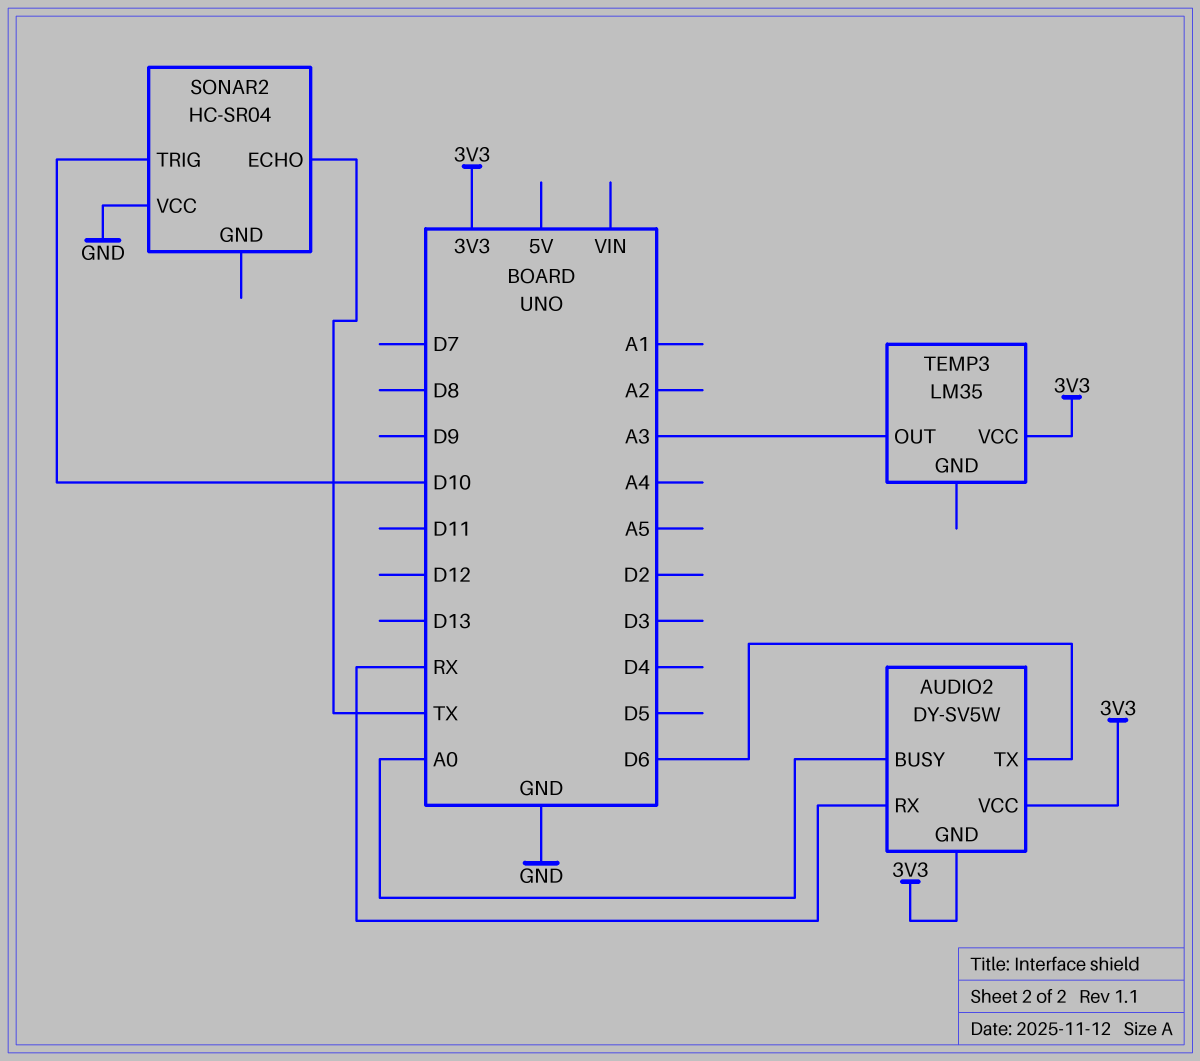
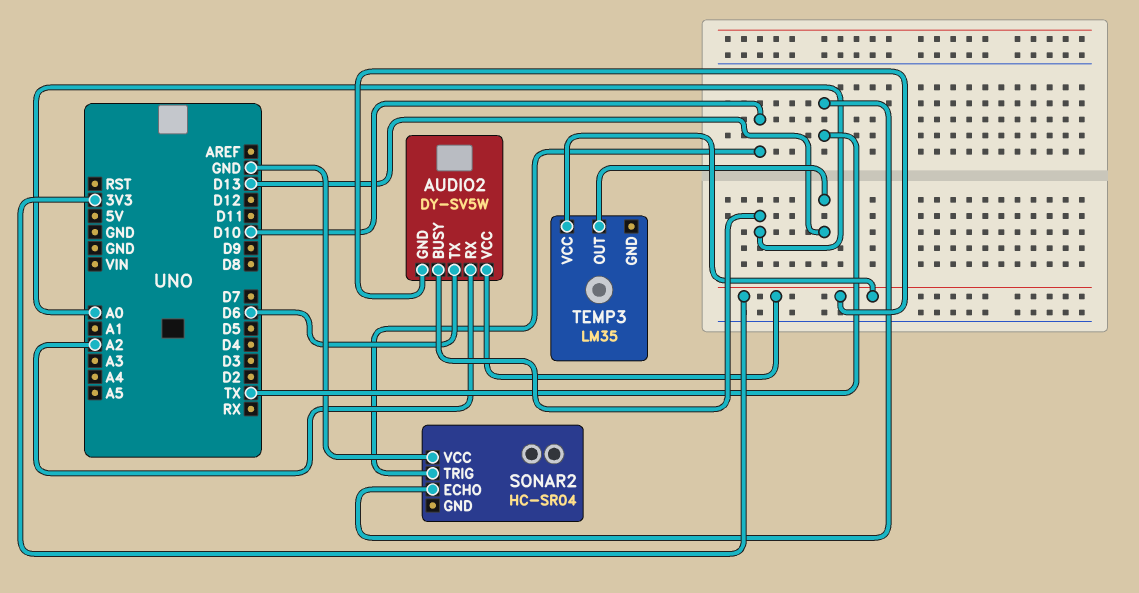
AUDIO2 pin RX: RX -> A2
TEMP3 pin OUT: A3 -> D13

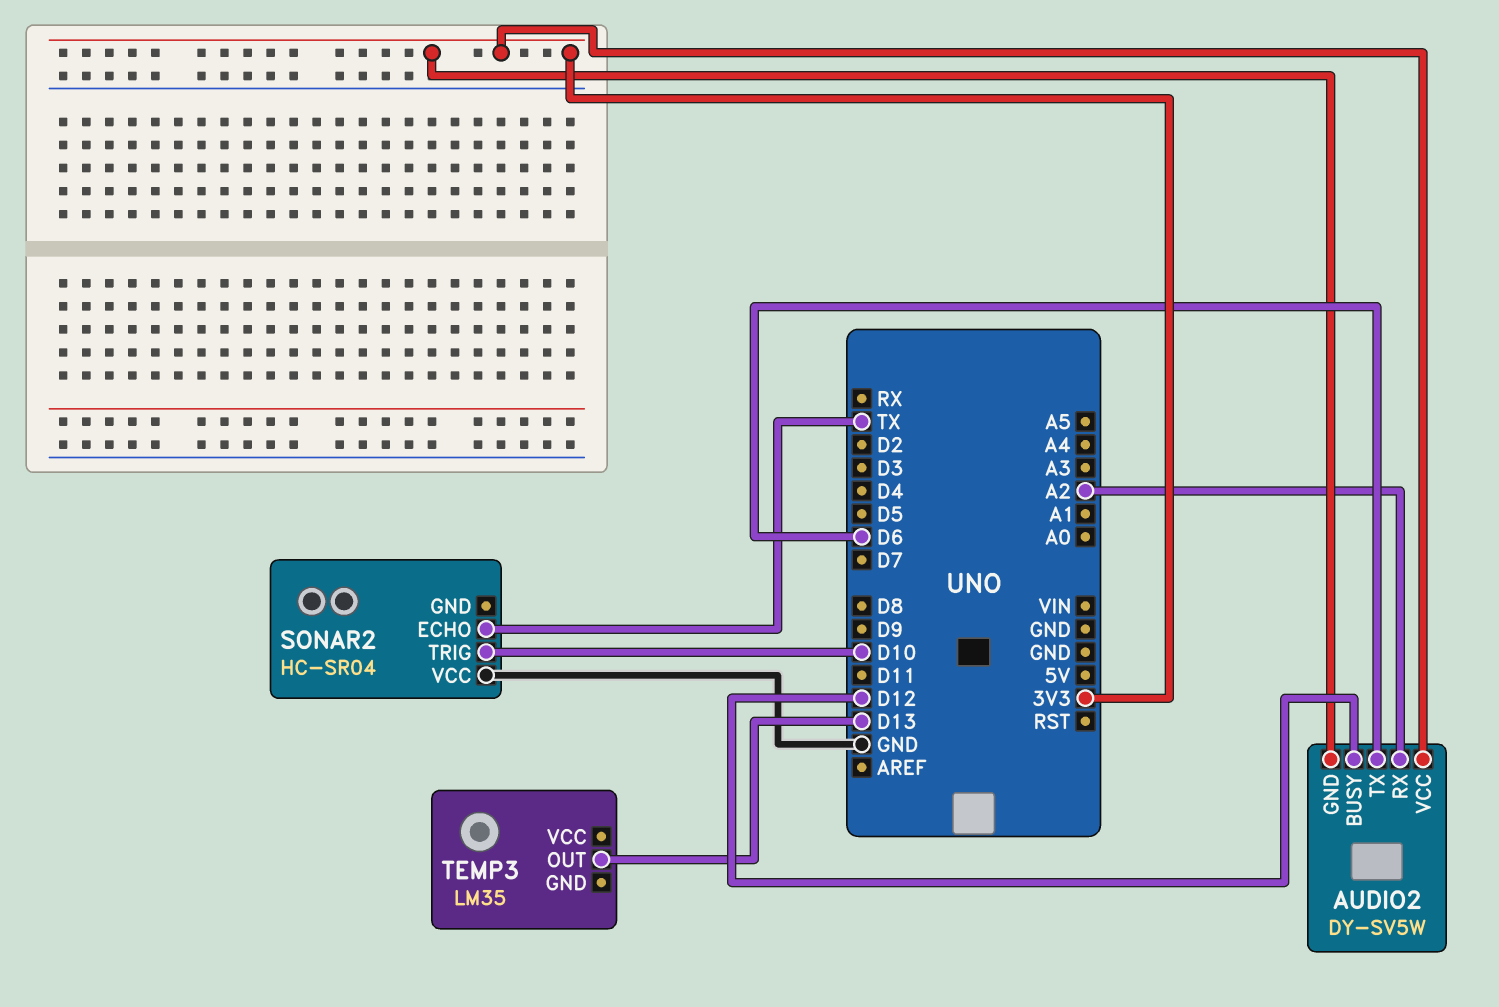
AUDIO2 pin BUSY: A0 -> D12
TEMP3 pin VCC: 3V3 -> none

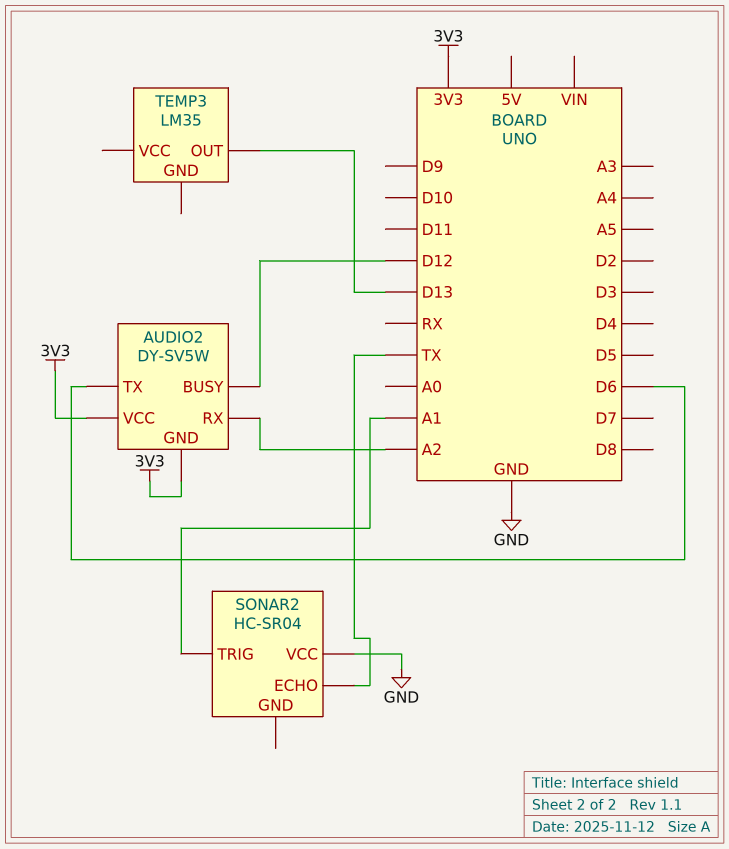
SONAR2 pin TRIG: D10 -> A1

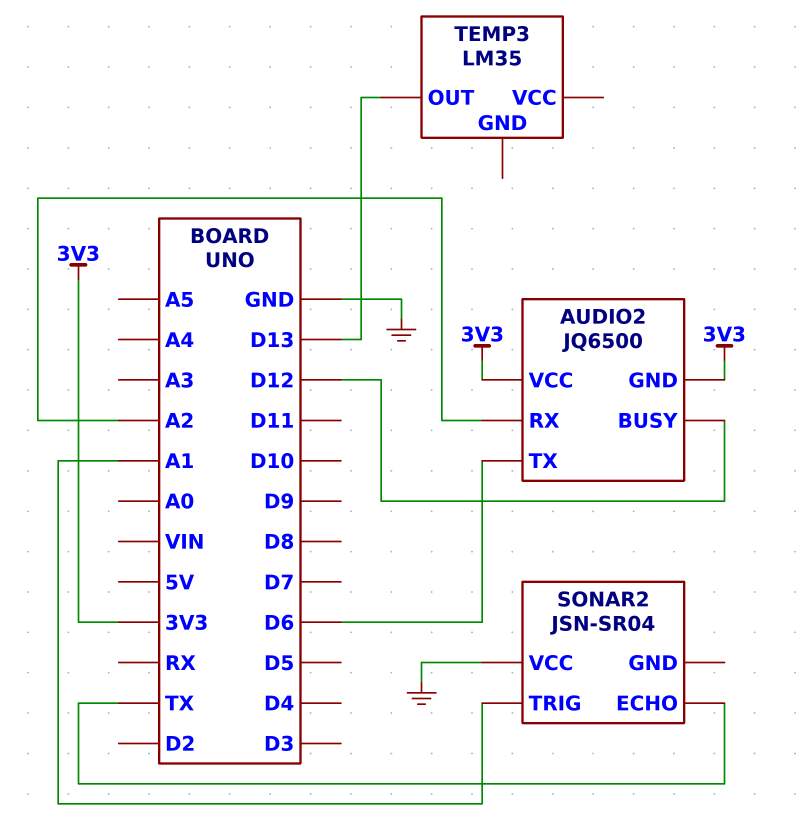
AUDIO2: DY-SV5W -> JQ6500
SONAR2: HC-SR04 -> JSN-SR04

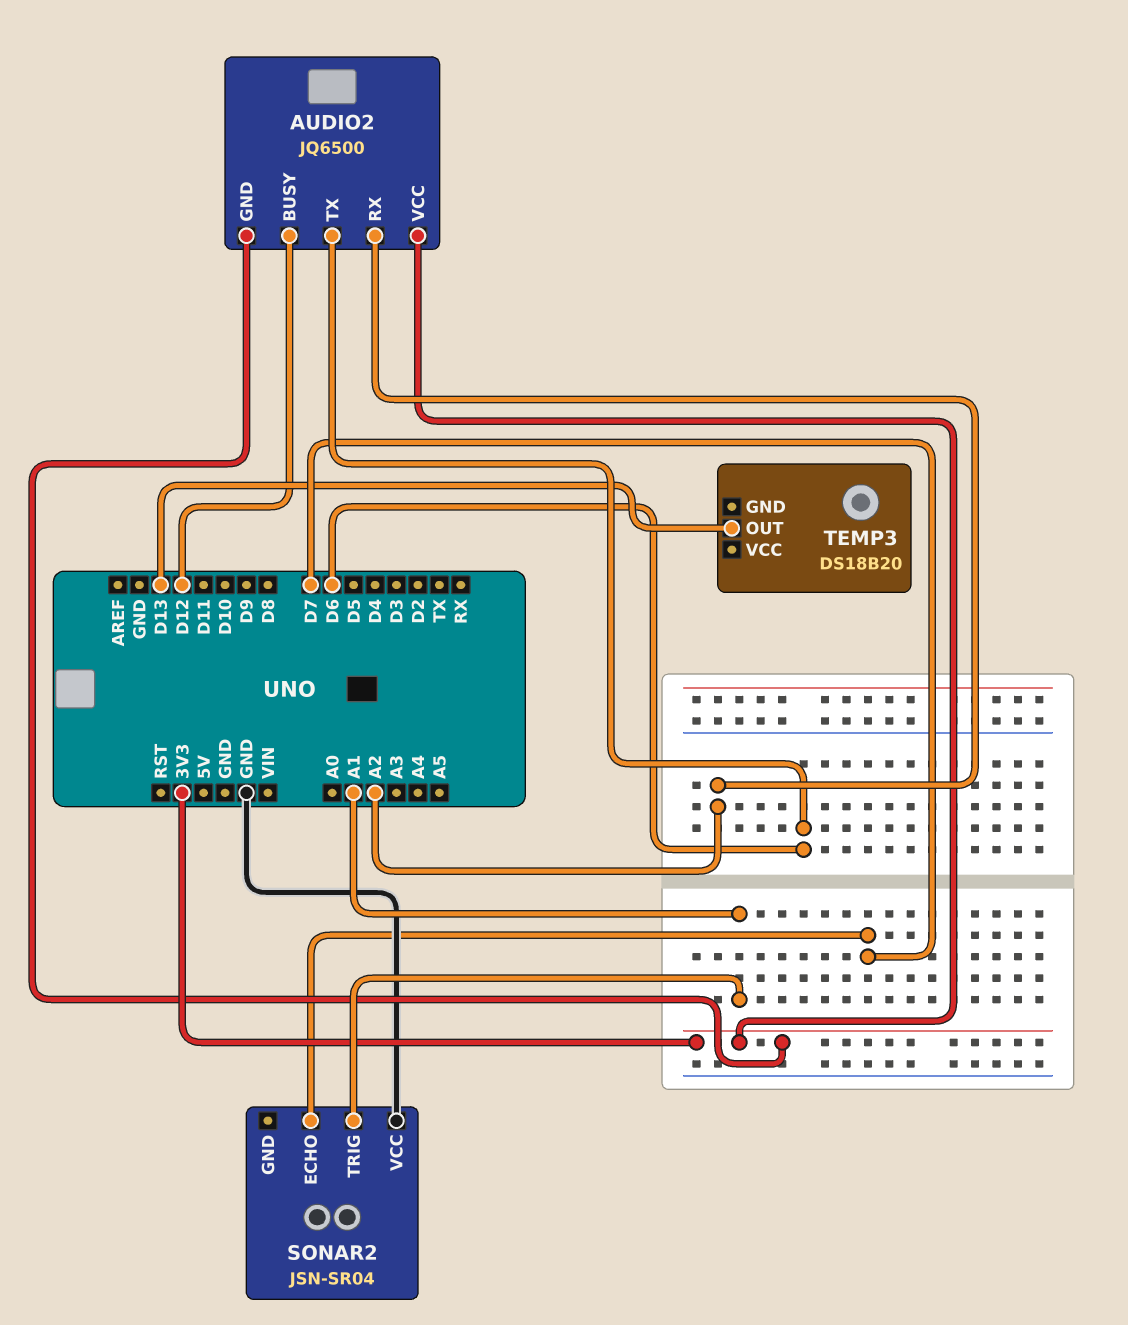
SONAR2 pin ECHO: TX -> D7
TEMP3: LM35 -> DS18B20

